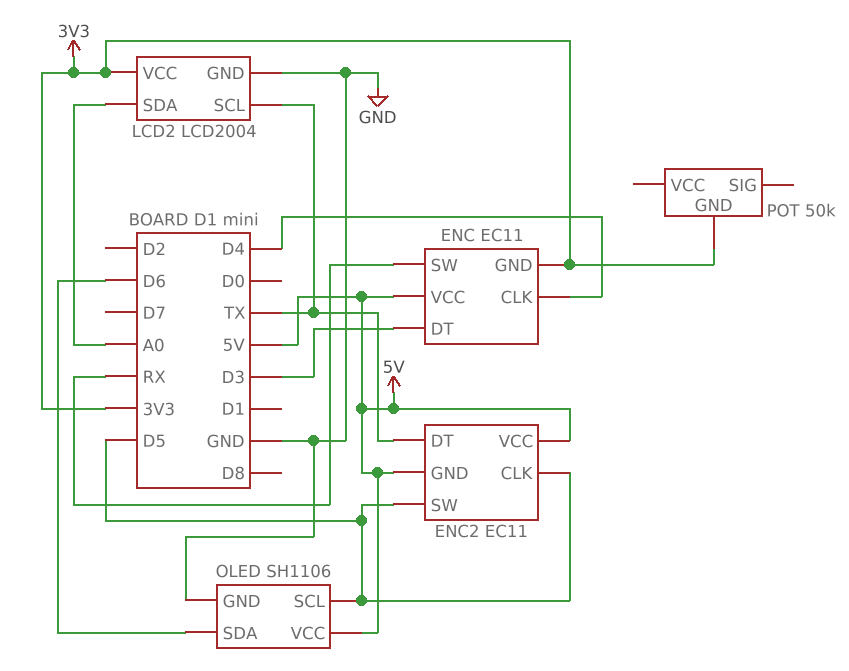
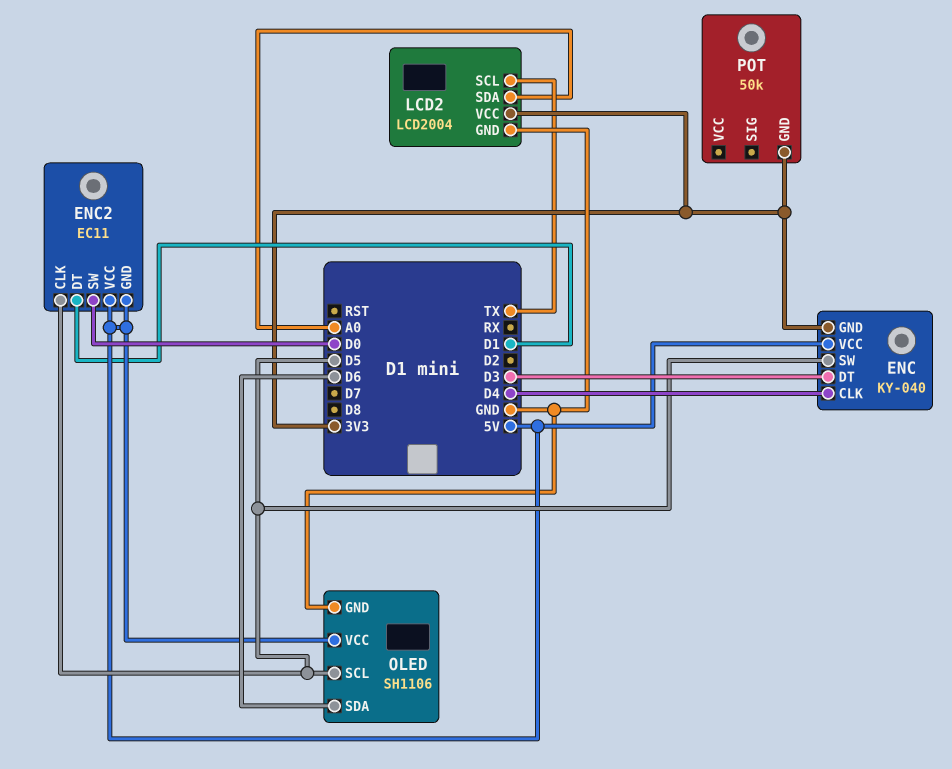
ENC: EC11 -> KY-040
ENC pin SW: RX -> D5
ENC2 pin DT: TX -> D1
ENC2 pin SW: D5 -> D0

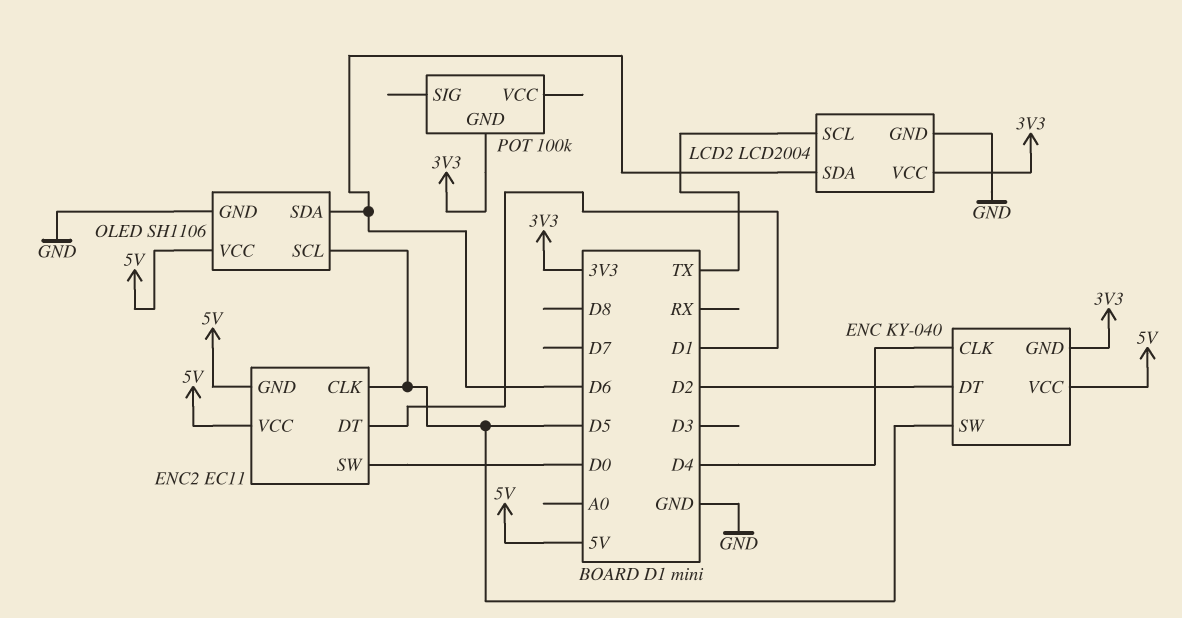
ENC pin DT: D3 -> D2
LCD2 pin SDA: A0 -> D6
POT: 50k -> 100k

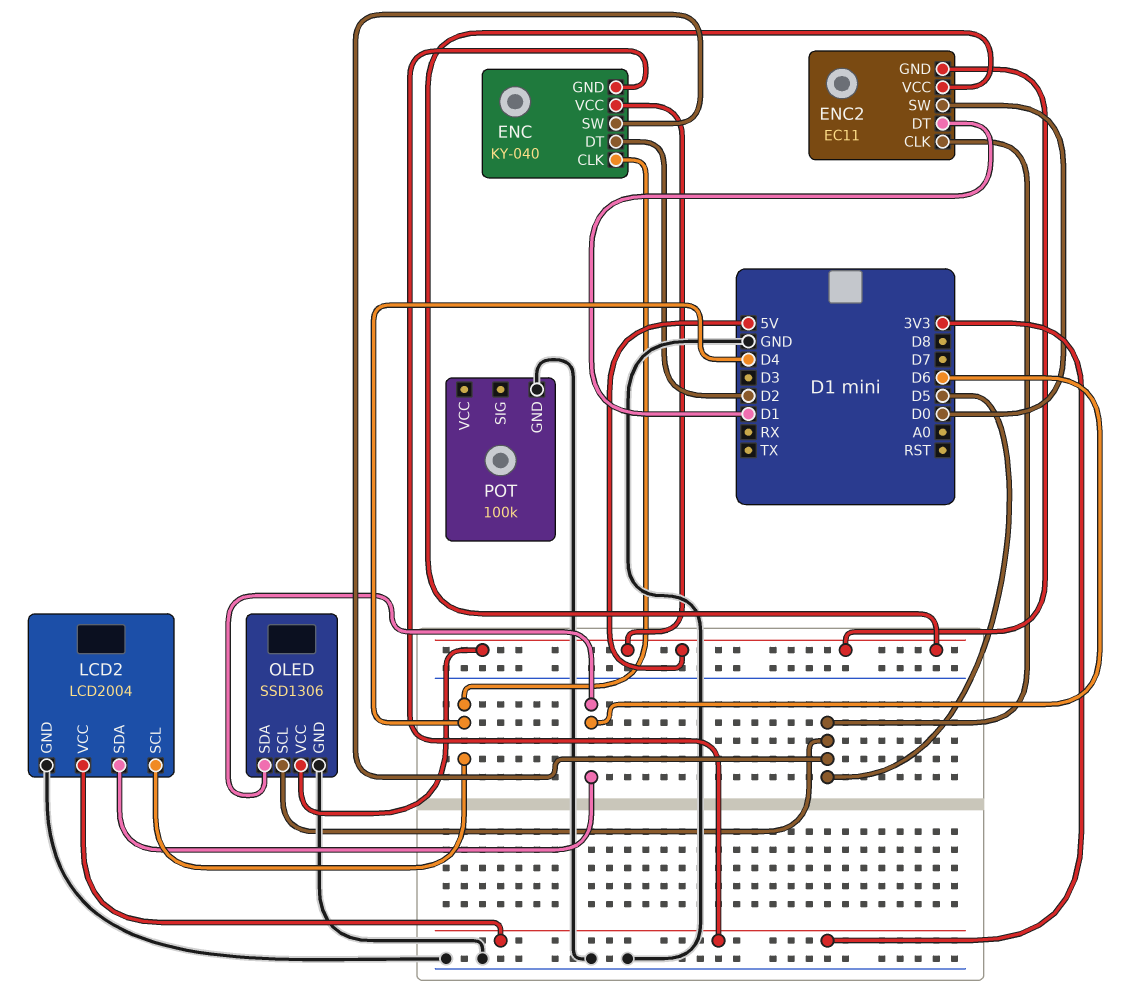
LCD2 pin SCL: TX -> D4
OLED: SH1106 -> SSD1306
POT pin GND: 3V3 -> GND

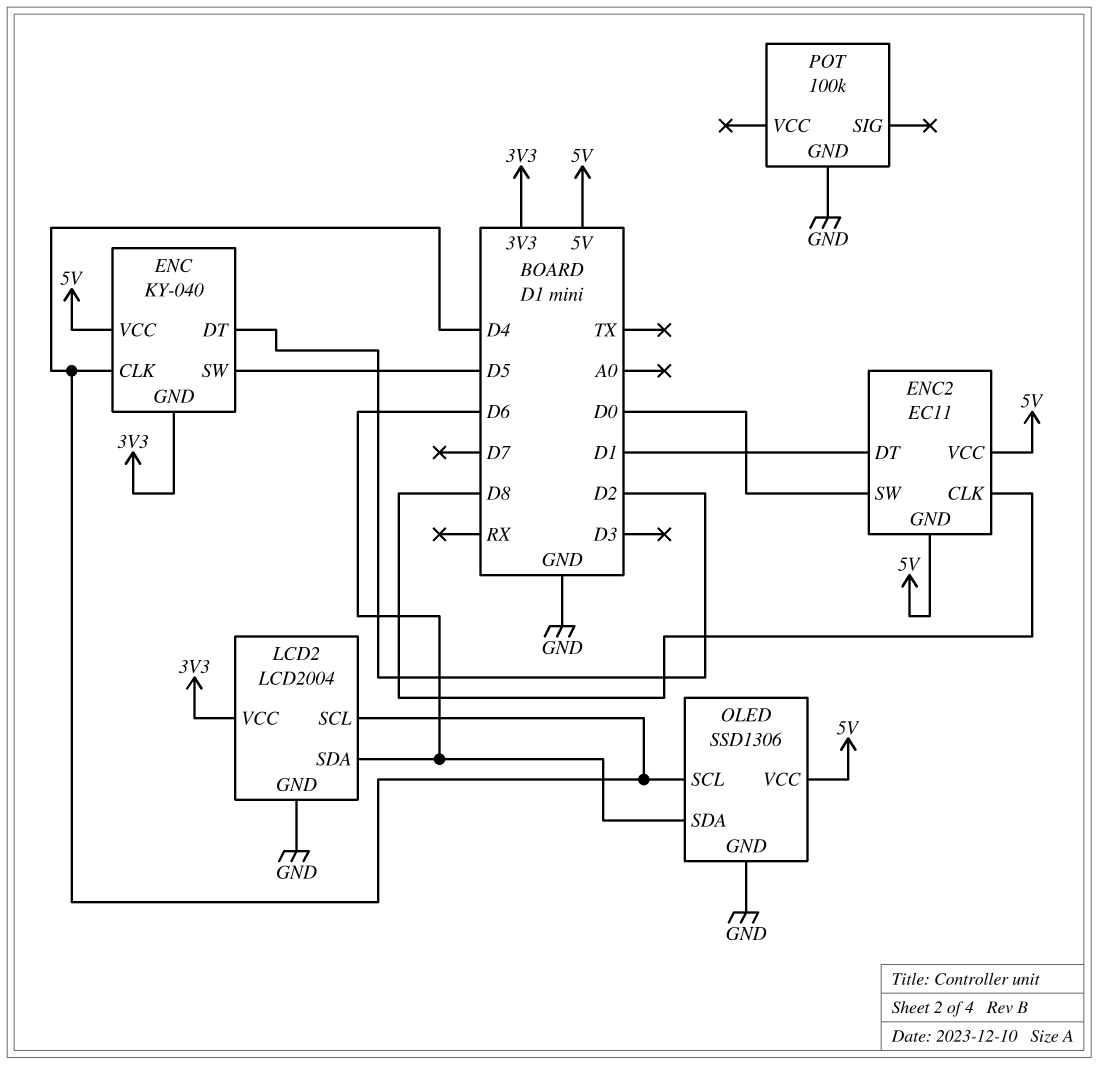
ENC2 pin CLK: D5 -> D8
OLED pin SCL: D5 -> D4

